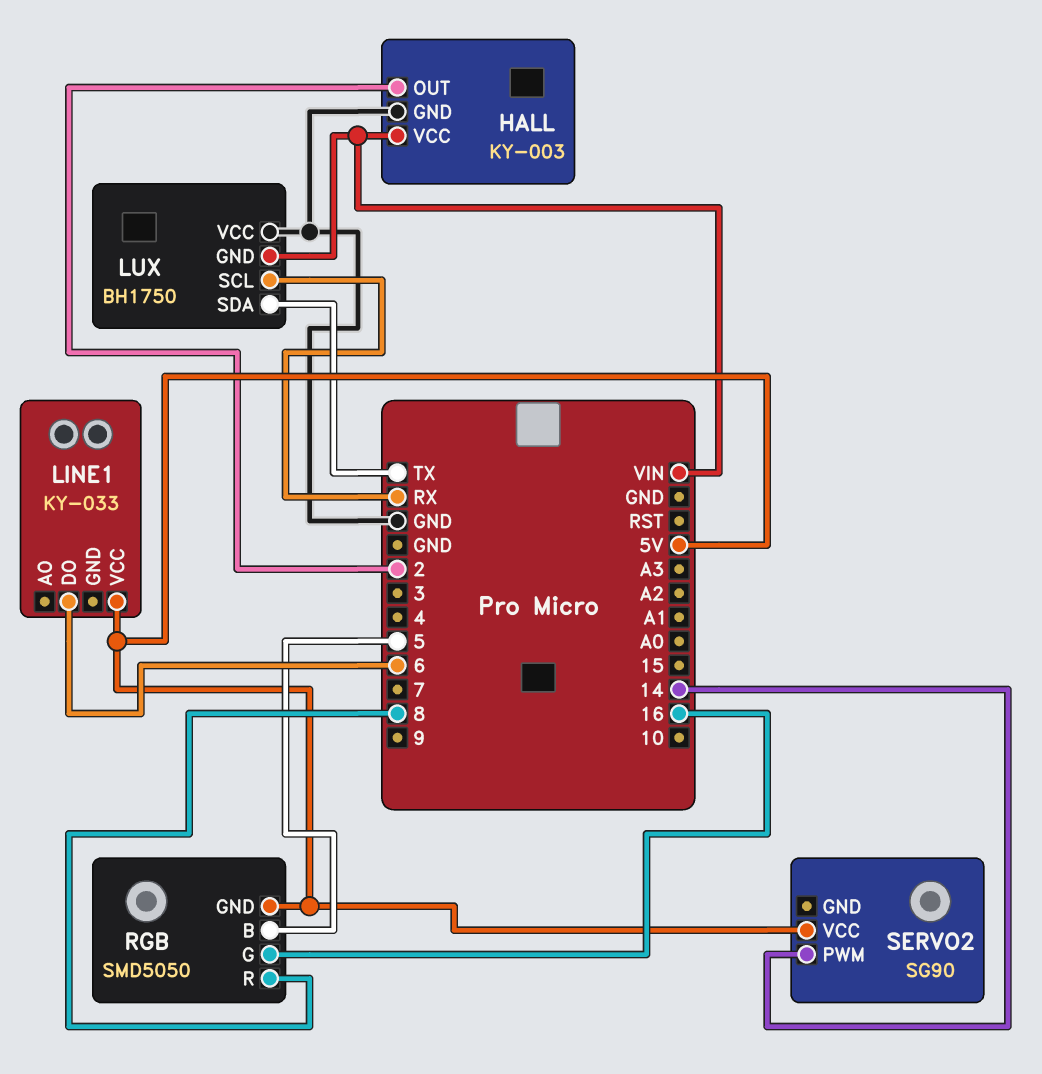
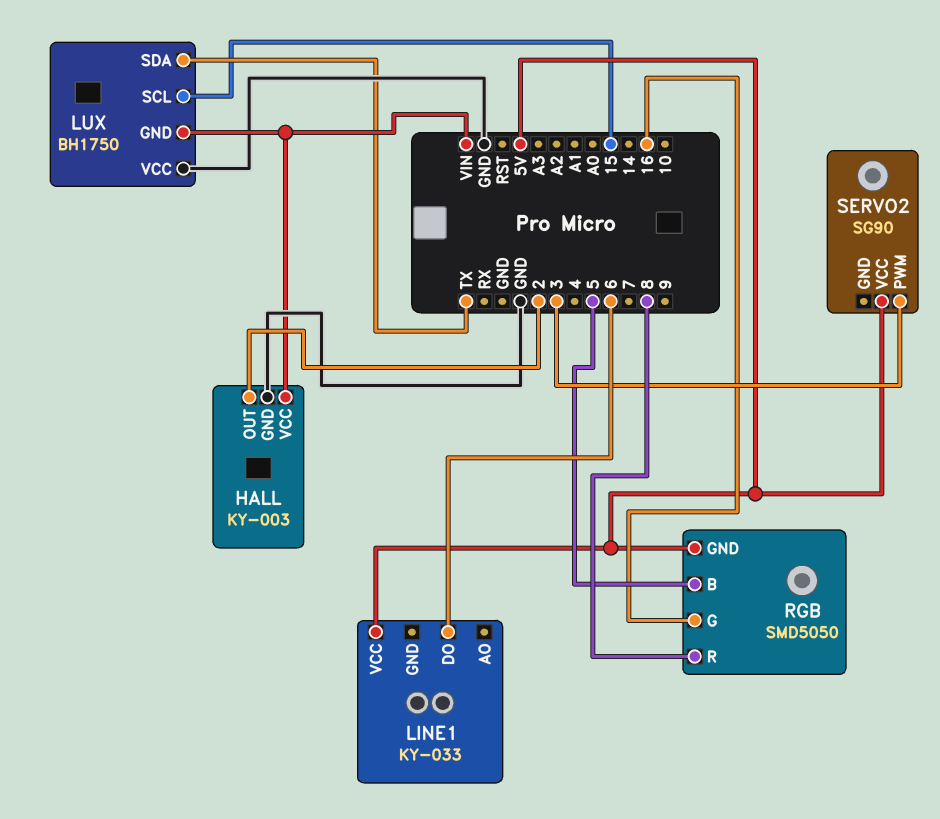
LUX pin SCL: RX -> 15
SERVO2 pin PWM: 14 -> 3

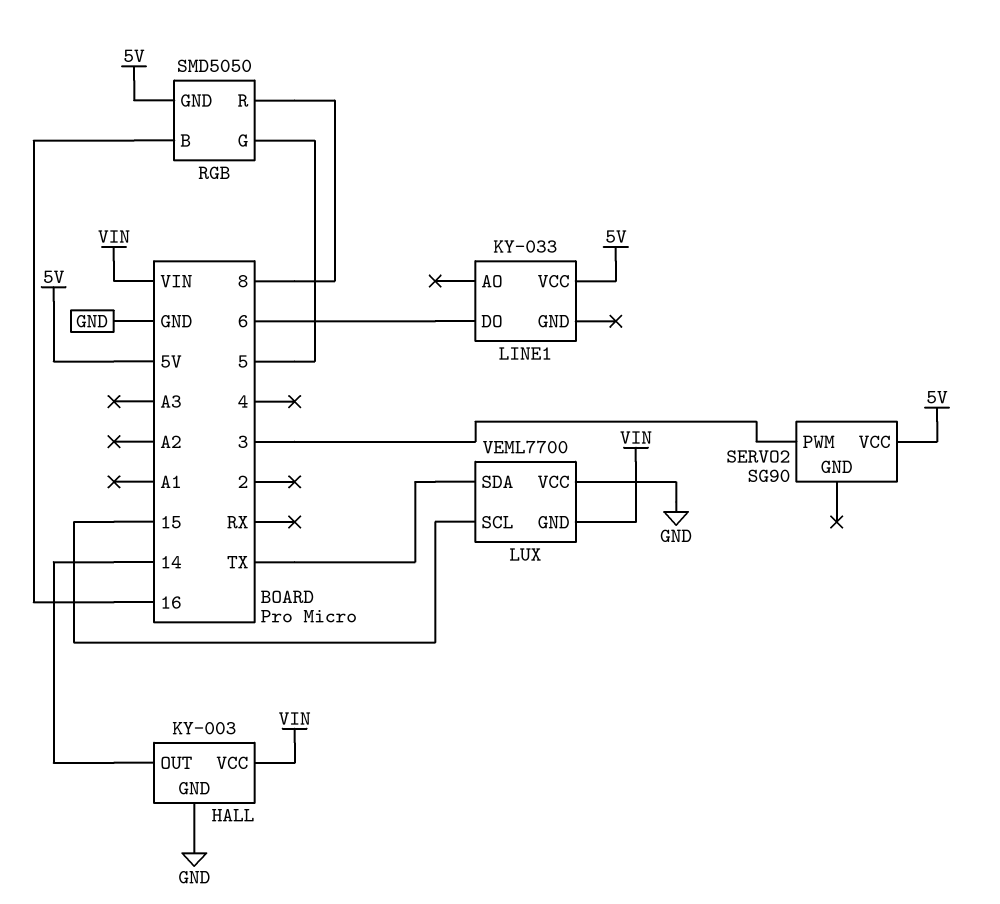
HALL pin OUT: 2 -> 14
LUX: BH1750 -> VEML7700
RGB pin B: 5 -> 16
RGB pin G: 16 -> 5

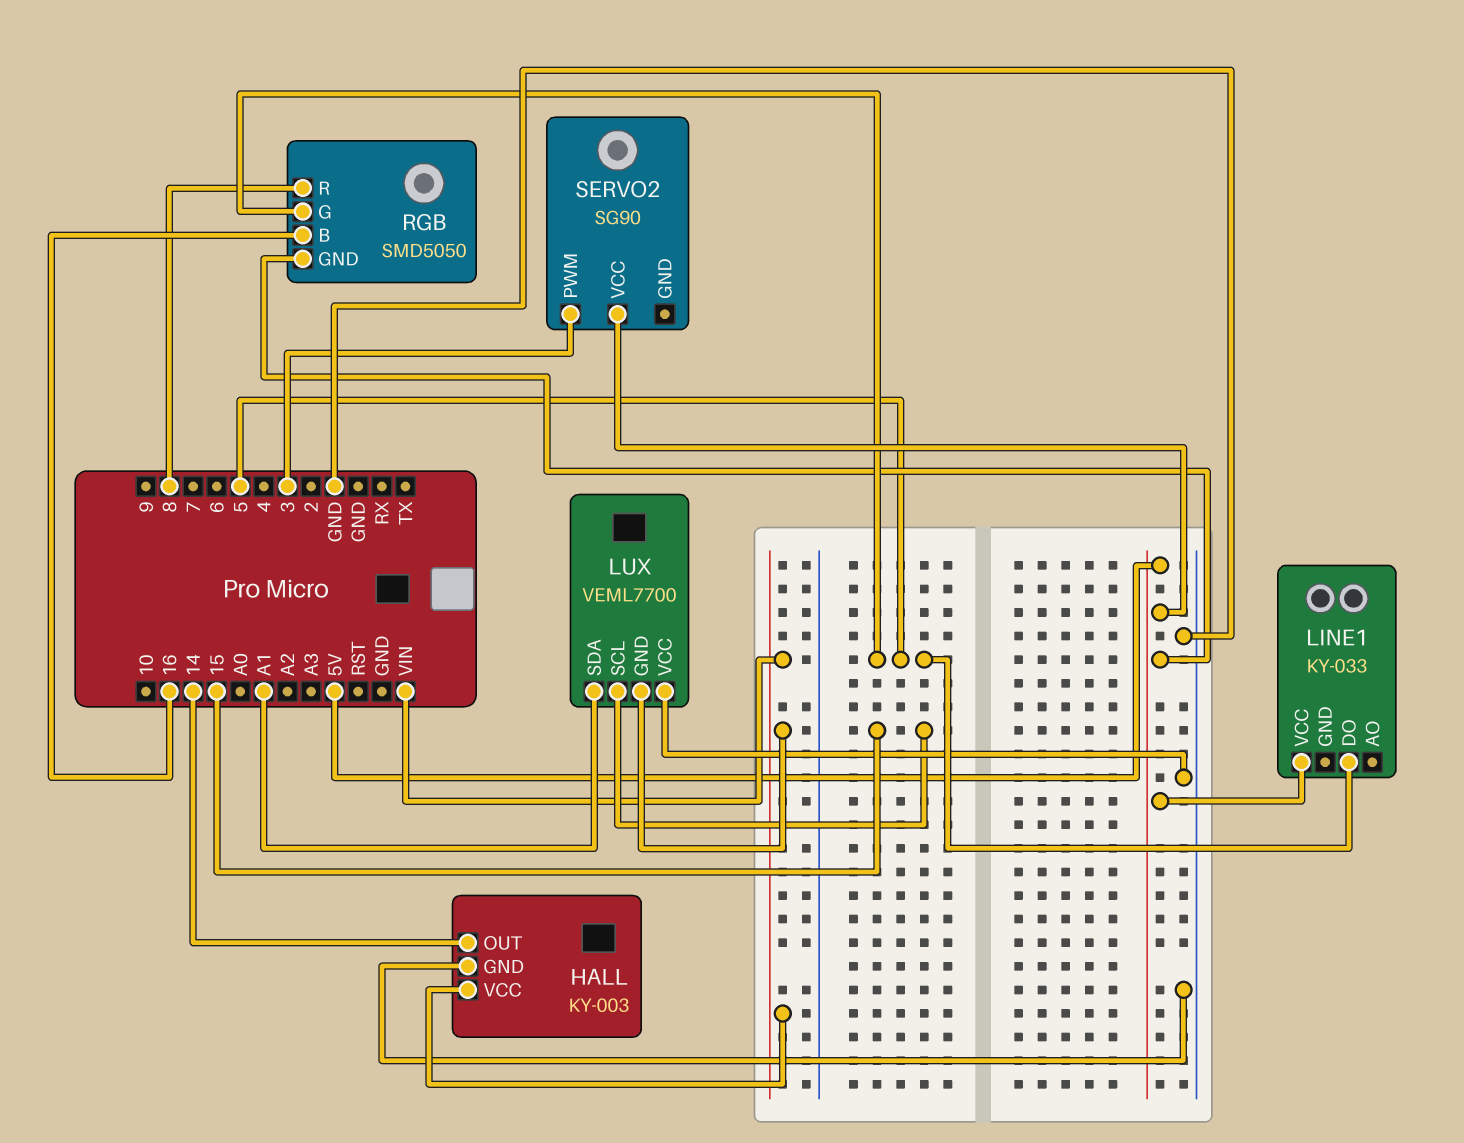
LINE1 pin DO: 6 -> 5
LUX pin SDA: TX -> A1

